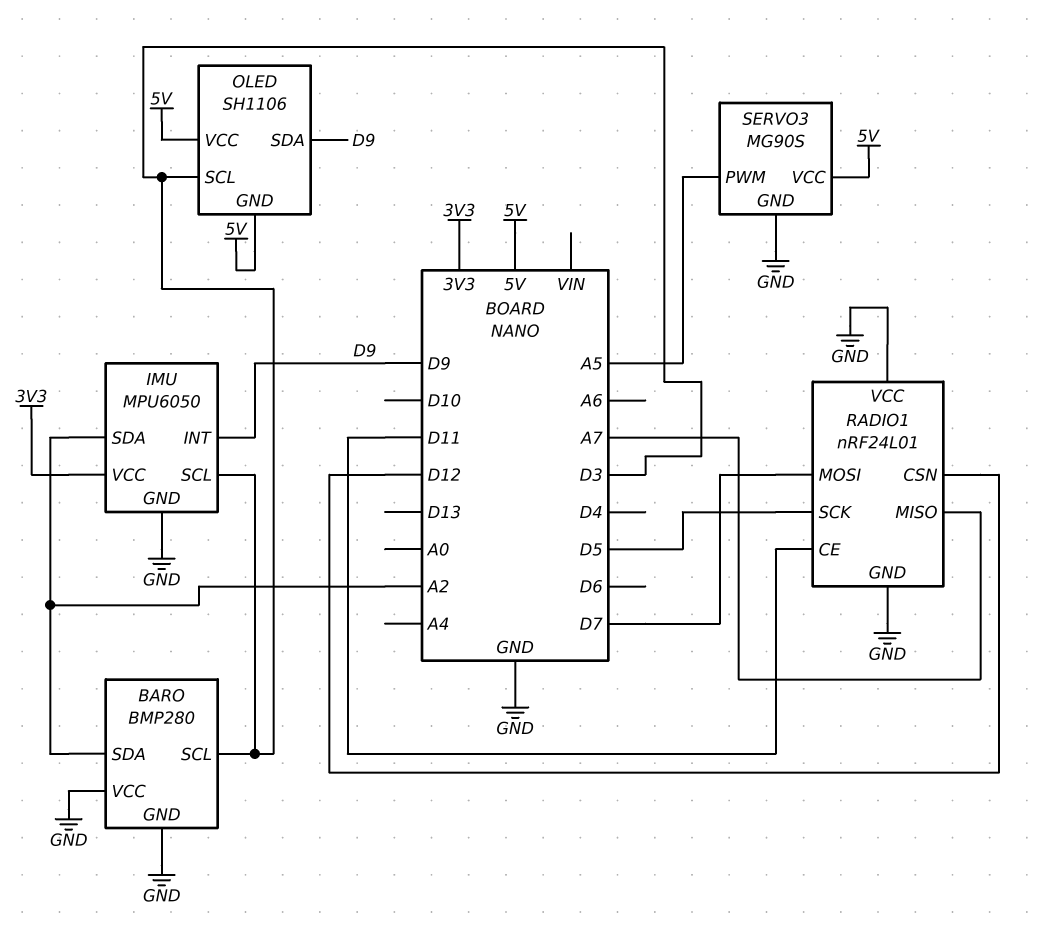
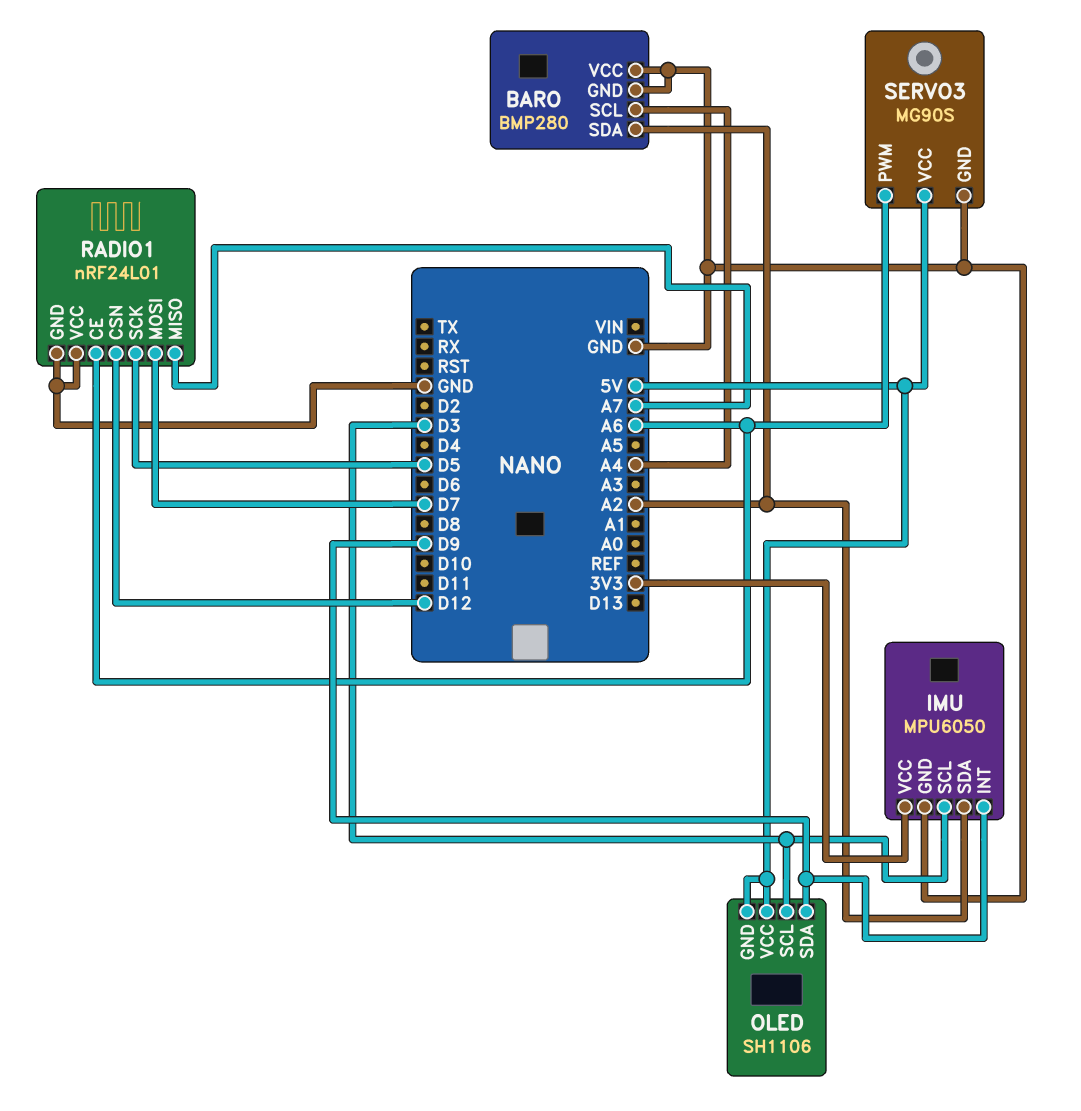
BARO pin SCL: D3 -> A4
RADIO1 pin CE: D11 -> A6
SERVO3 pin PWM: A5 -> A6

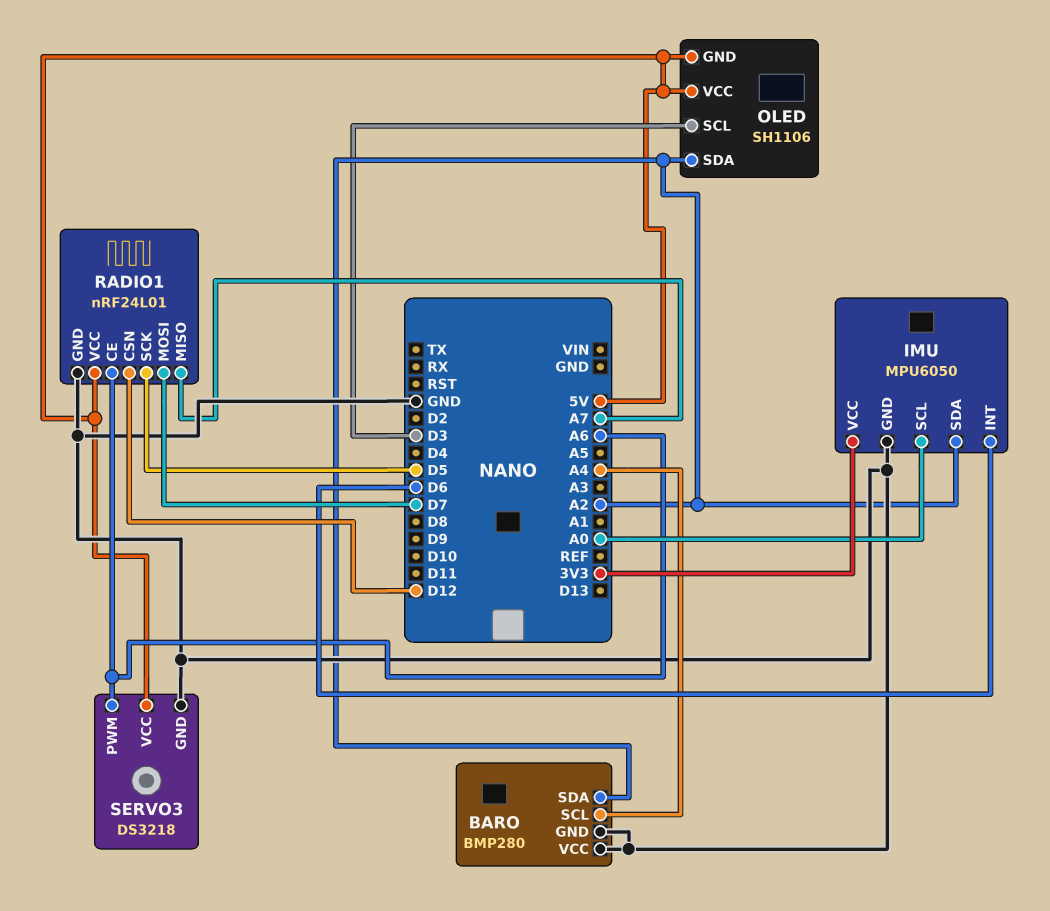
IMU pin INT: D9 -> D6
IMU pin SCL: D3 -> A0
OLED pin SDA: D9 -> A2
RADIO1 pin VCC: GND -> 5V
SERVO3: MG90S -> DS3218

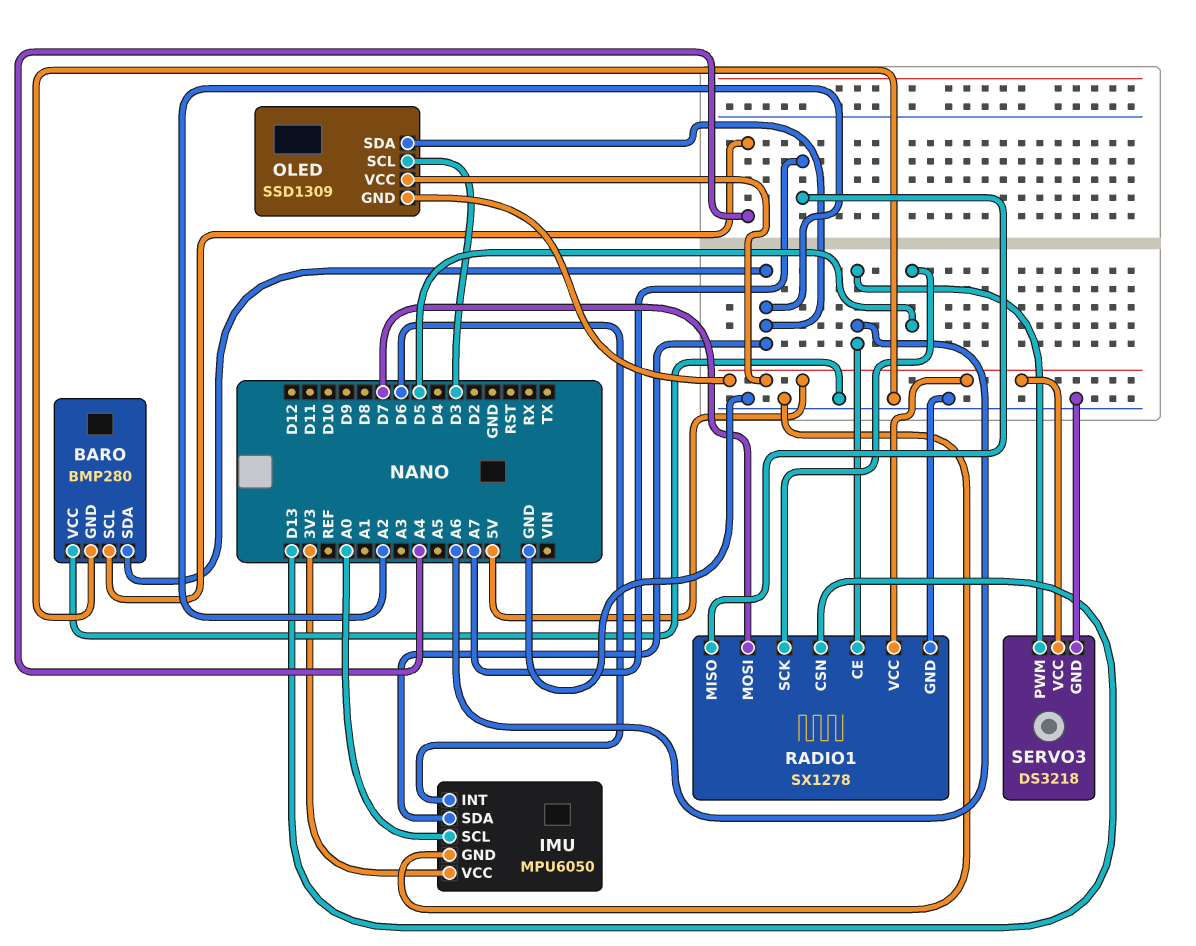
OLED: SH1106 -> SSD1309
RADIO1: nRF24L01 -> SX1278
RADIO1 pin CSN: D12 -> D13

